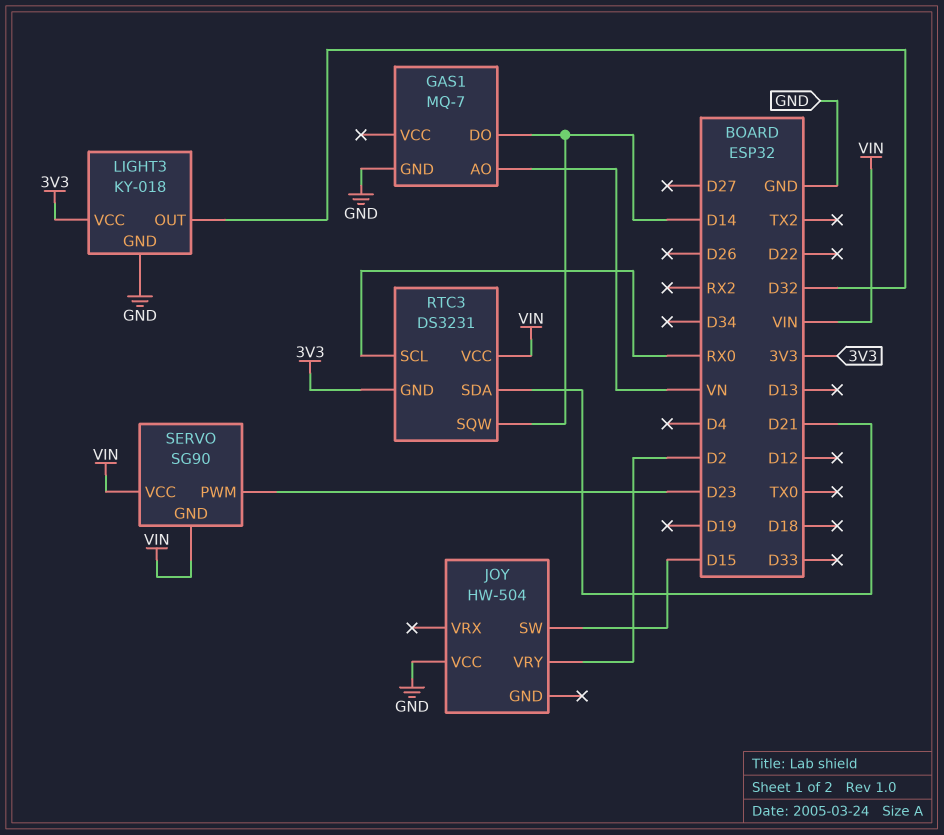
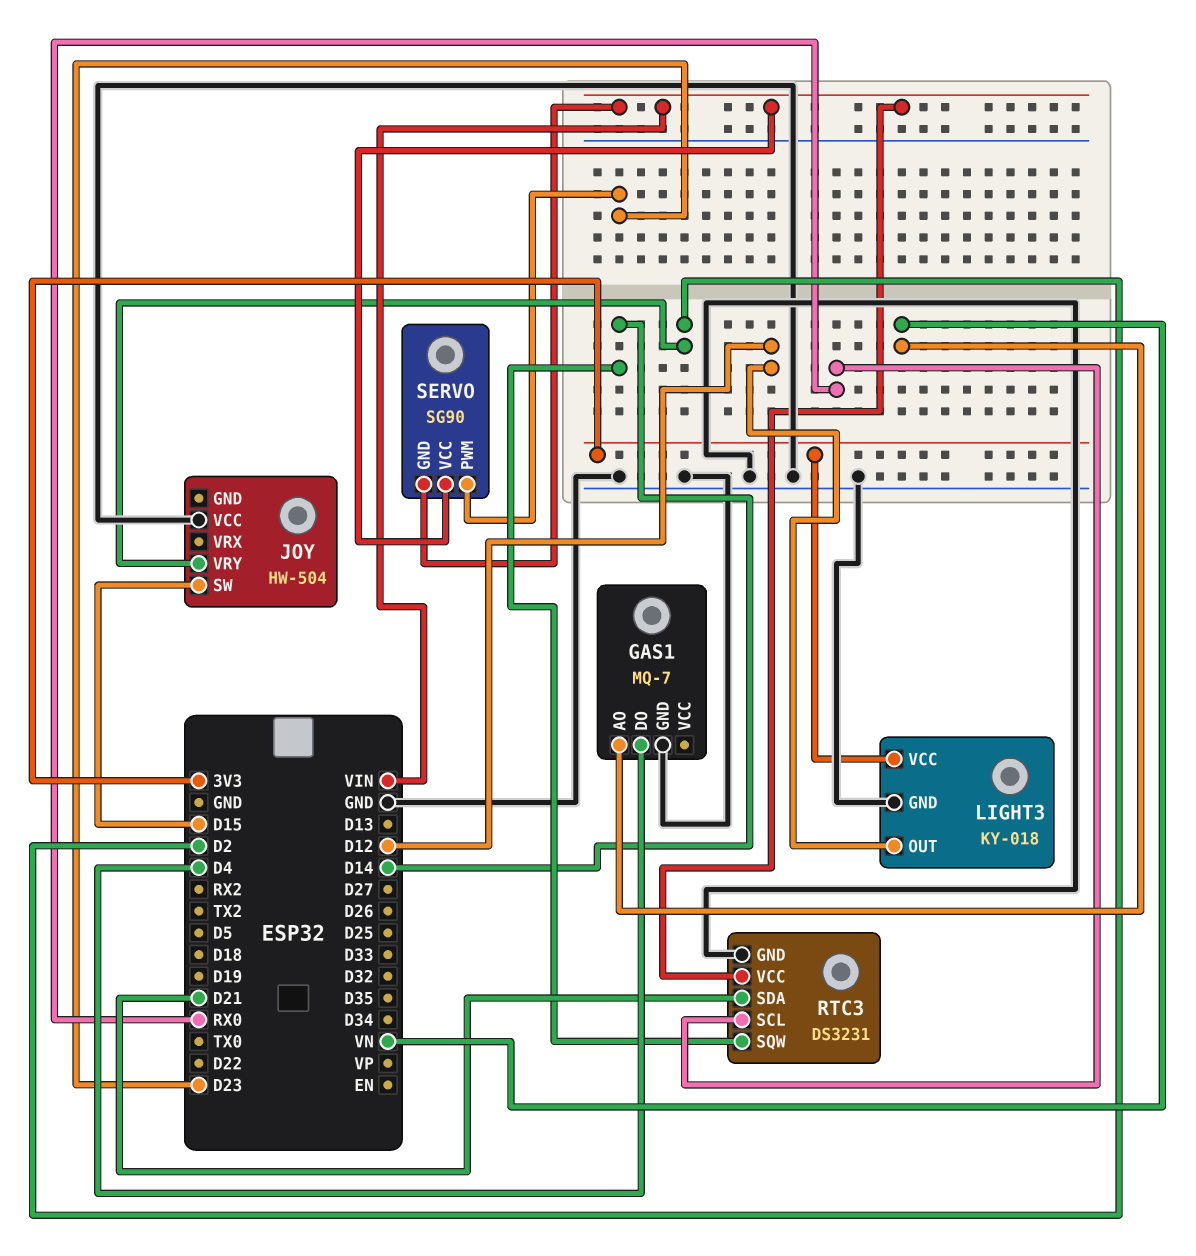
GAS1 pin DO: D14 -> D4
LIGHT3 pin OUT: D32 -> D12
RTC3 pin GND: 3V3 -> GND

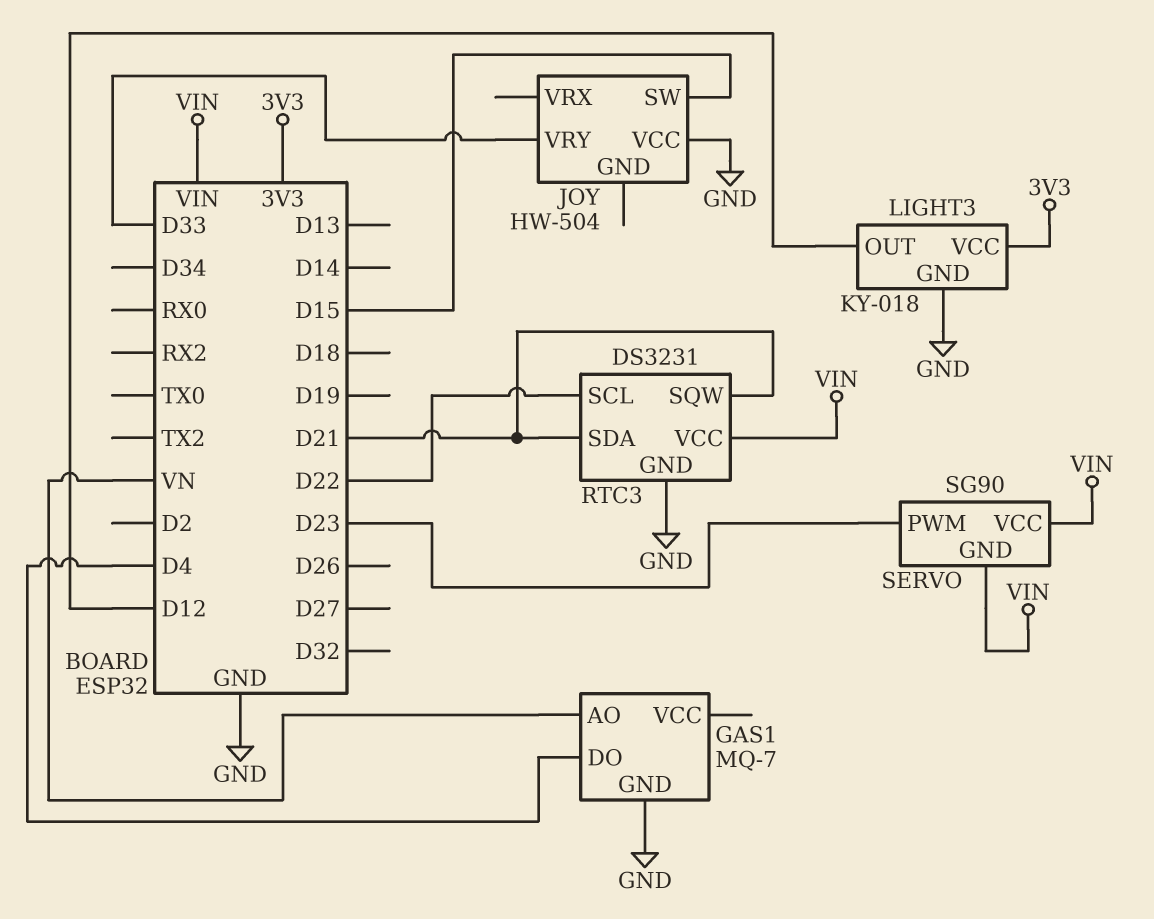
JOY pin VRY: D2 -> D33
RTC3 pin SCL: RX0 -> D22
RTC3 pin SQW: D14 -> D21

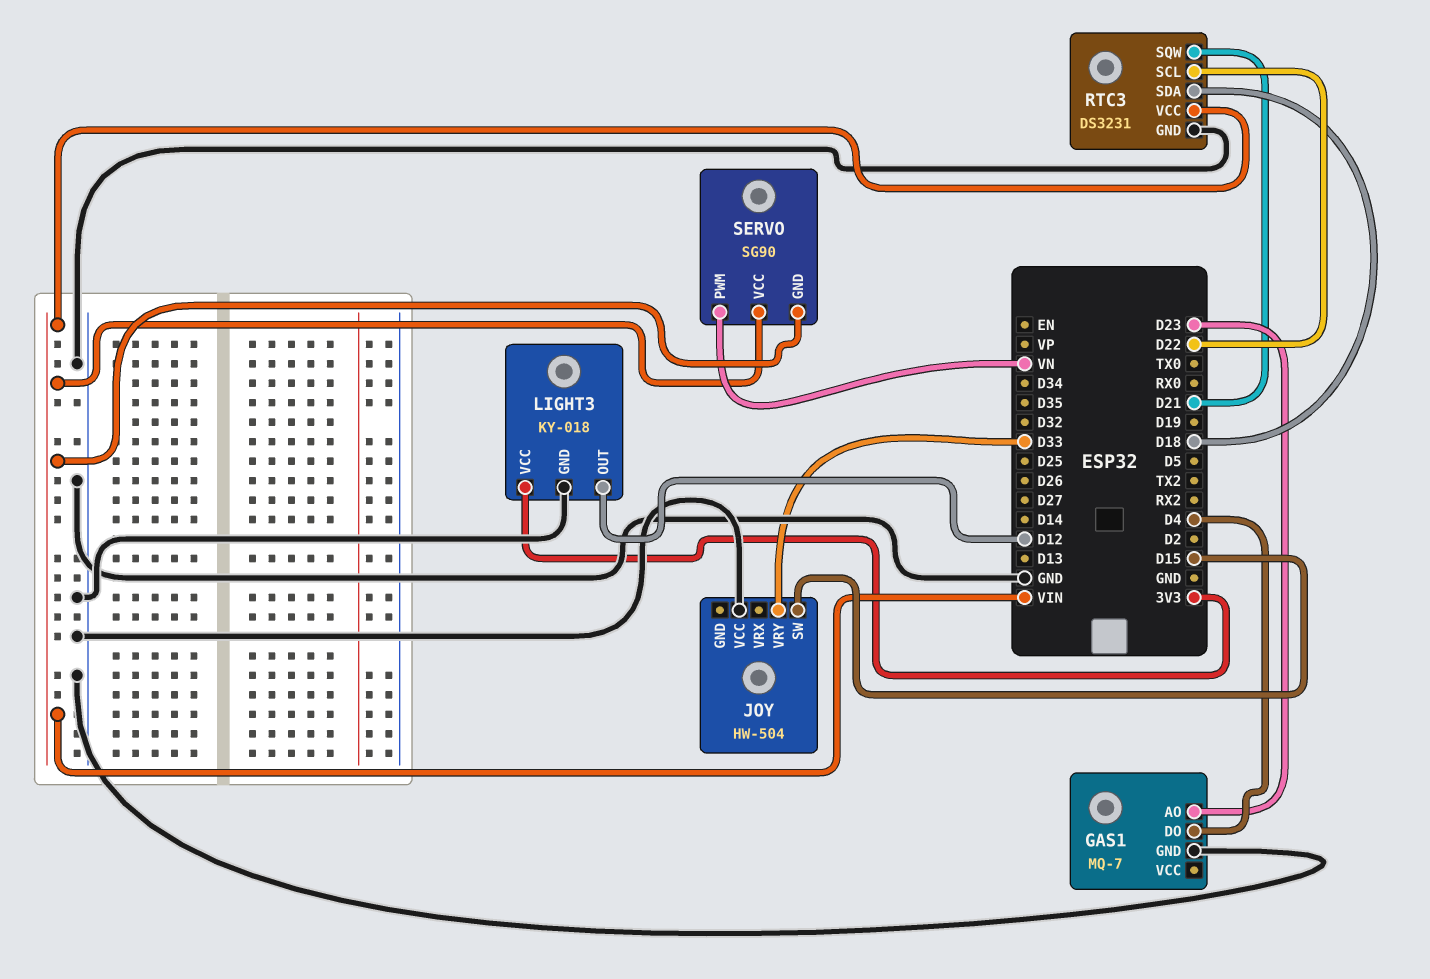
GAS1 pin AO: VN -> D23
RTC3 pin SDA: D21 -> D18
SERVO pin PWM: D23 -> VN

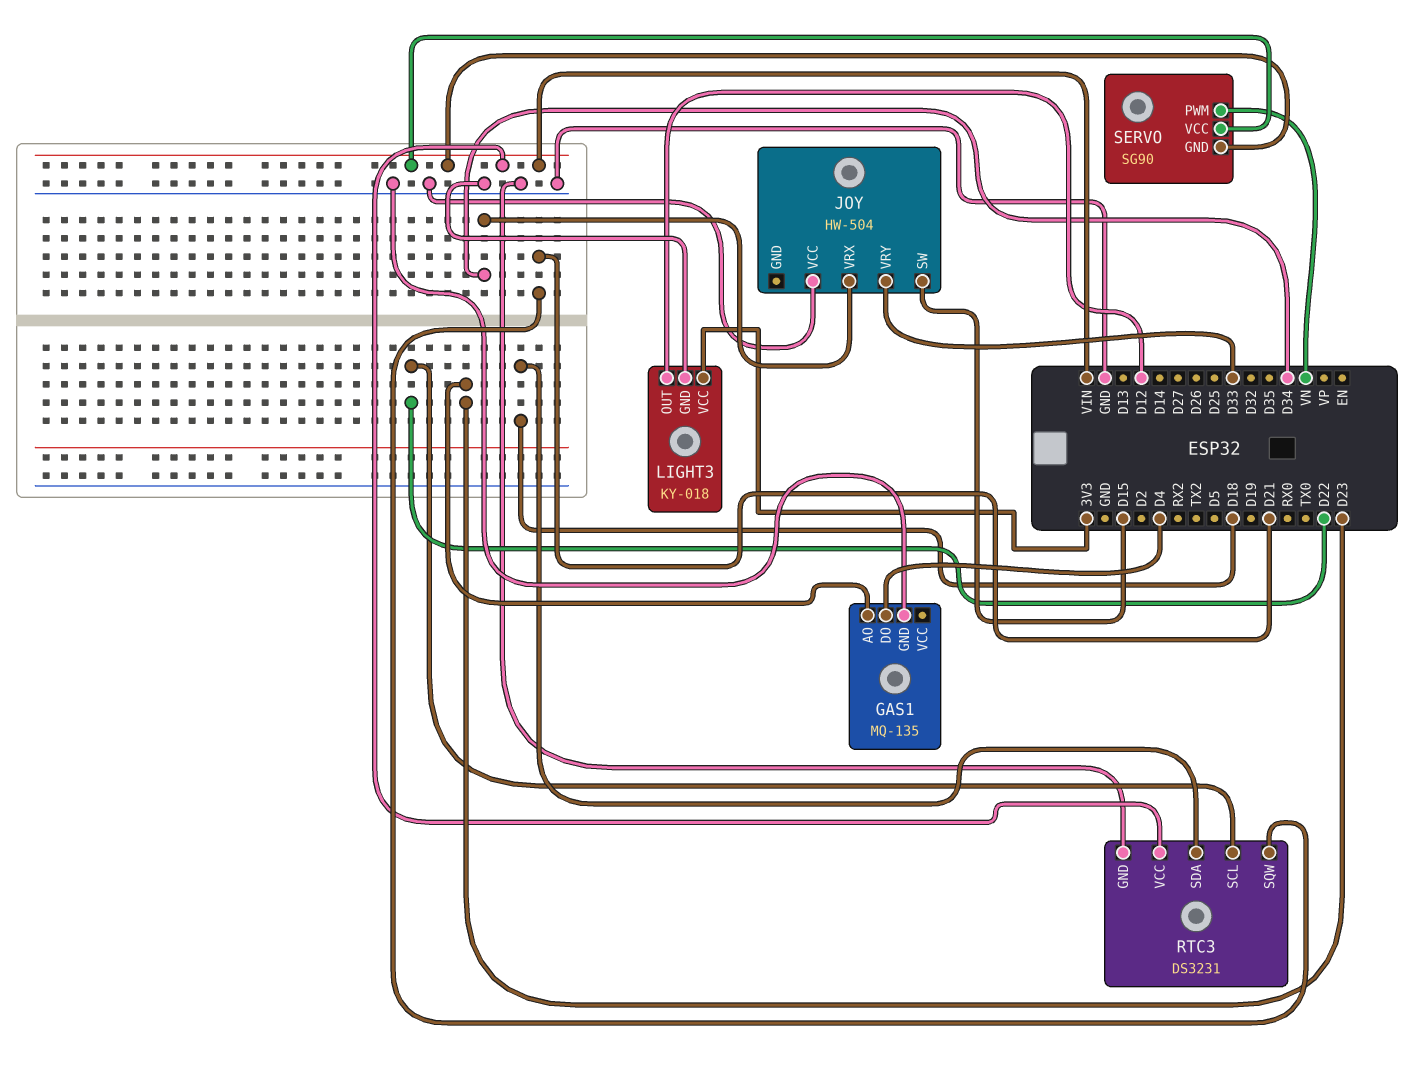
GAS1: MQ-7 -> MQ-135
JOY pin VRX: none -> D34

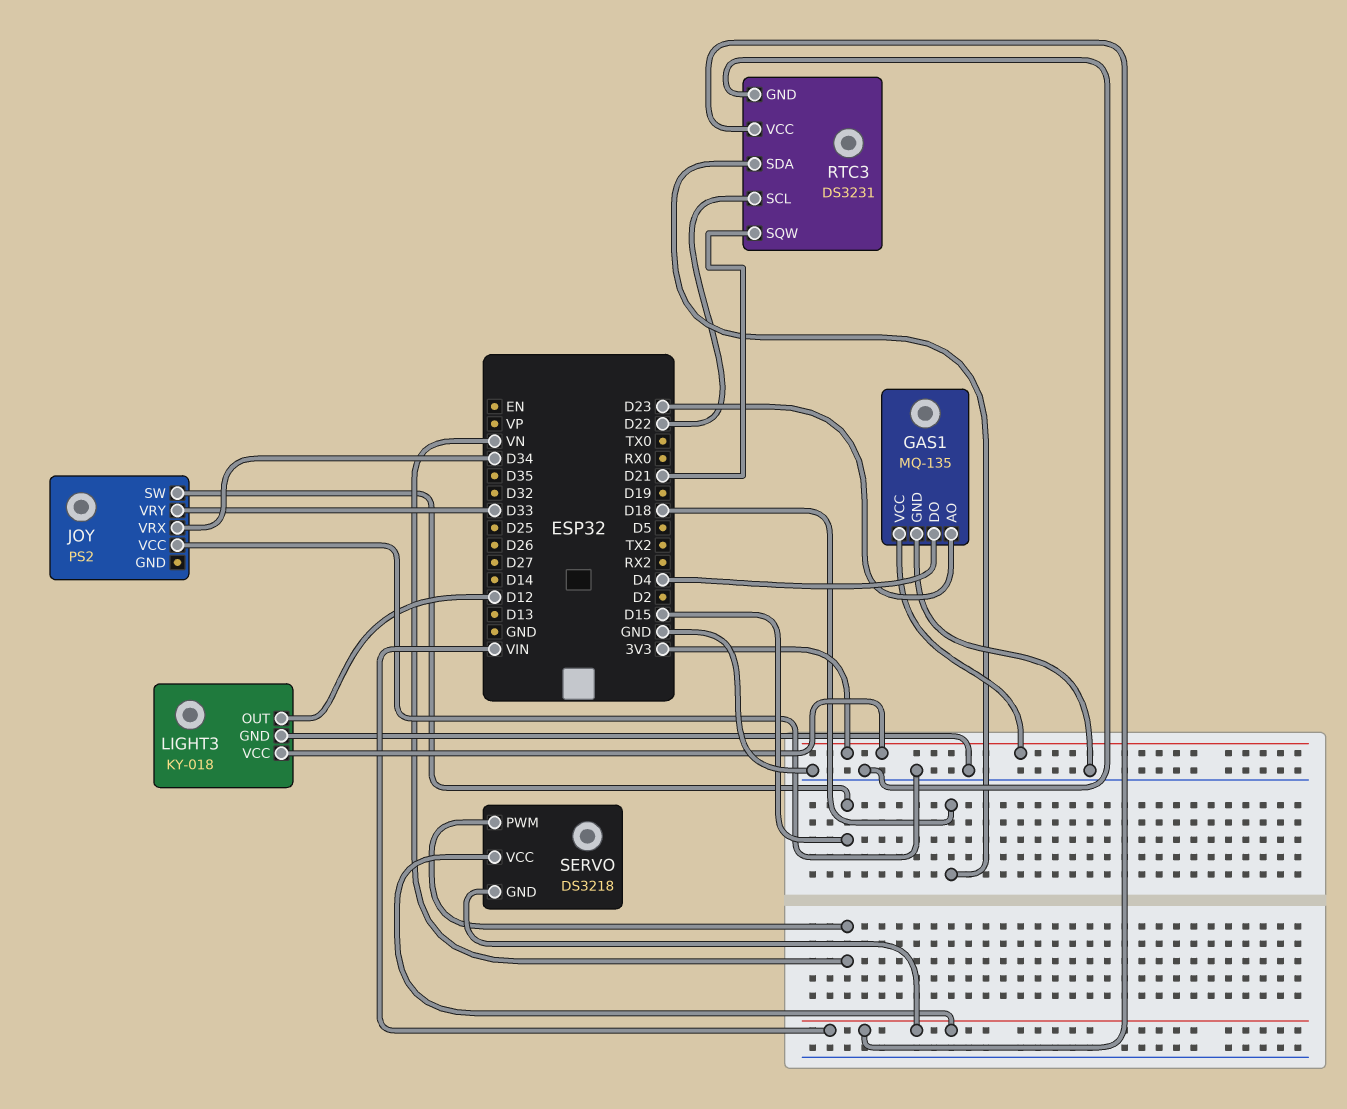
GAS1 pin VCC: none -> 3V3
JOY: HW-504 -> PS2
SERVO: SG90 -> DS3218

